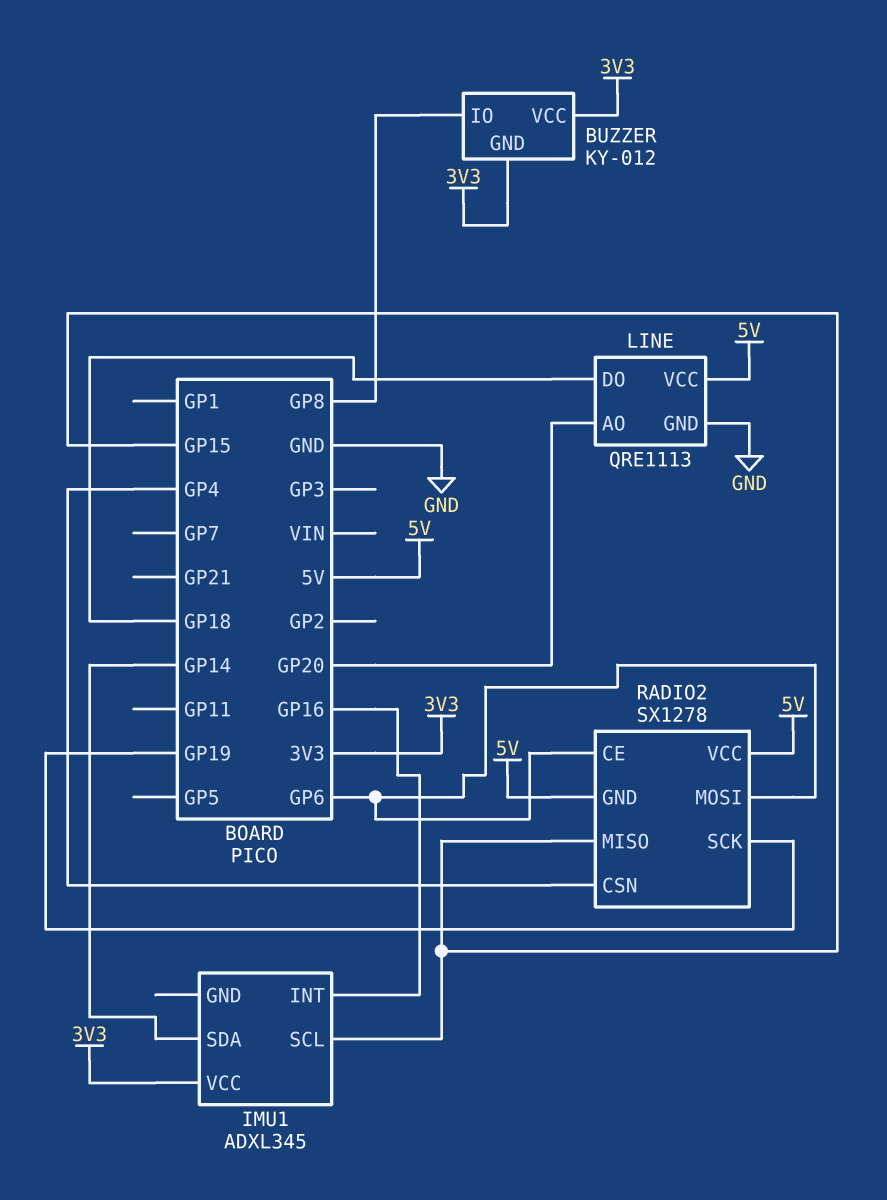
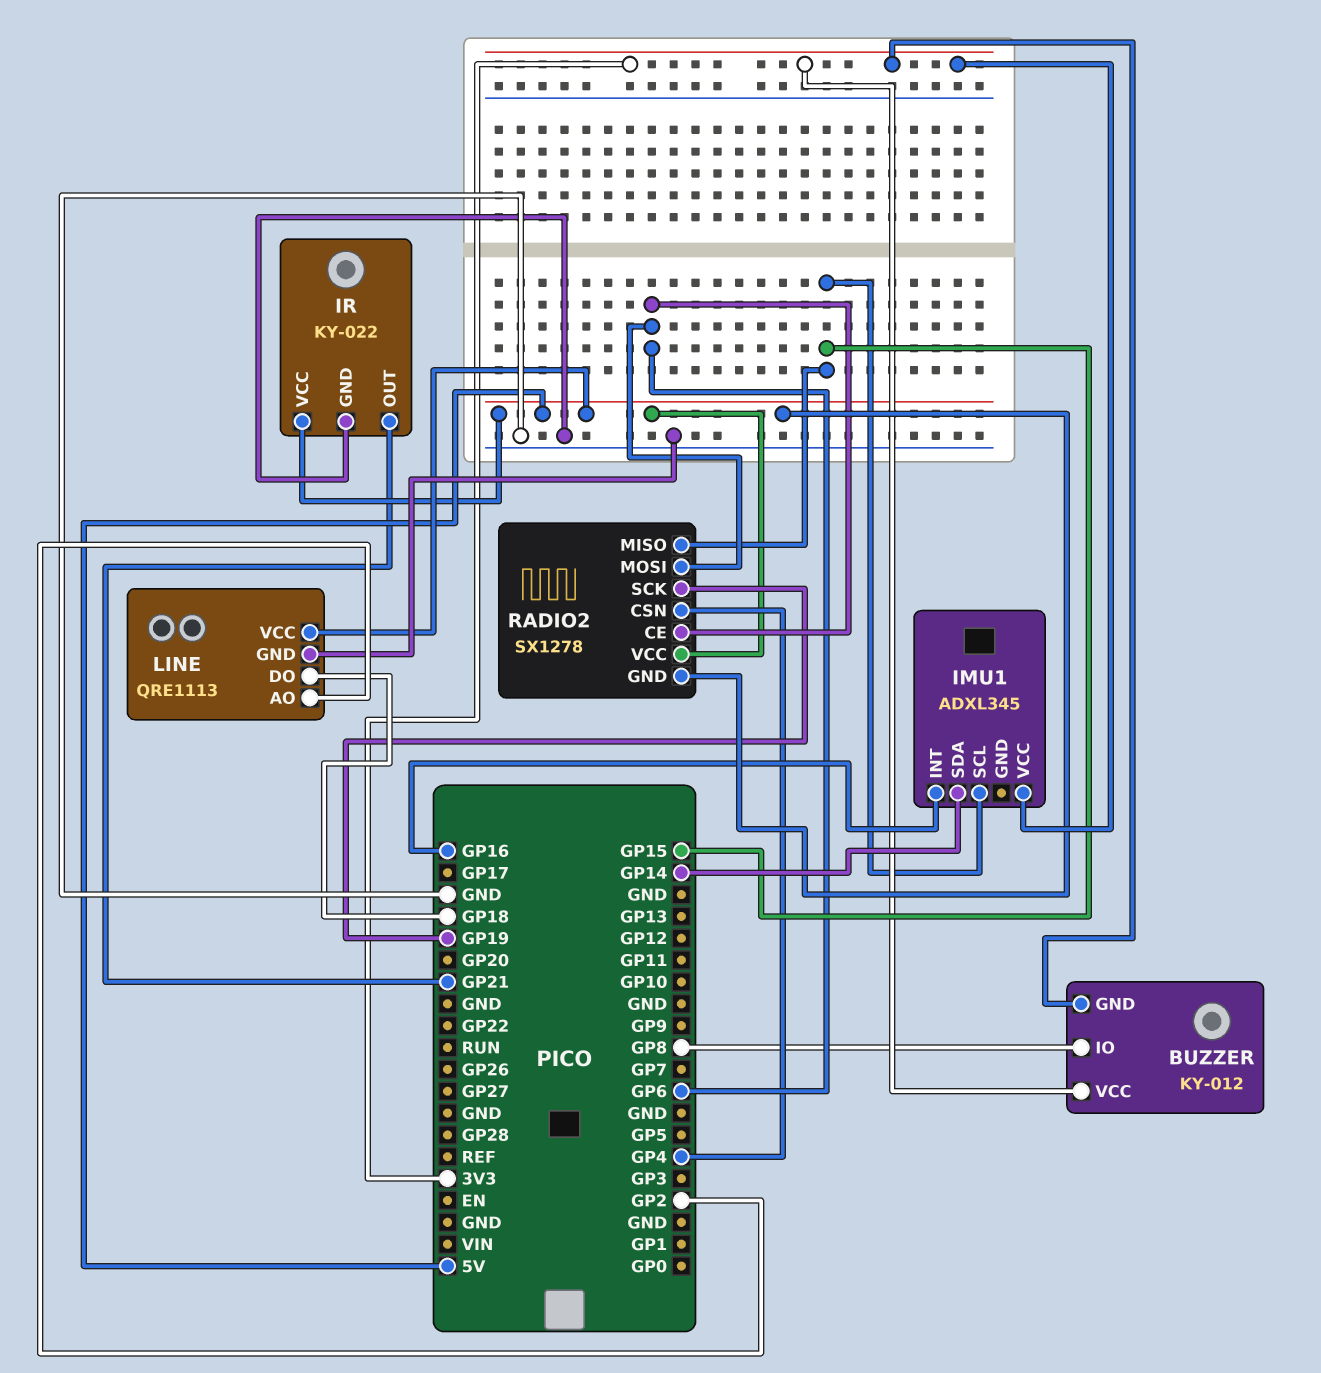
IR: none -> KY-022
IR pin GND: none -> GND
IR pin OUT: none -> GP21
IR pin VCC: none -> 5V
LINE pin AO: GP20 -> GP2

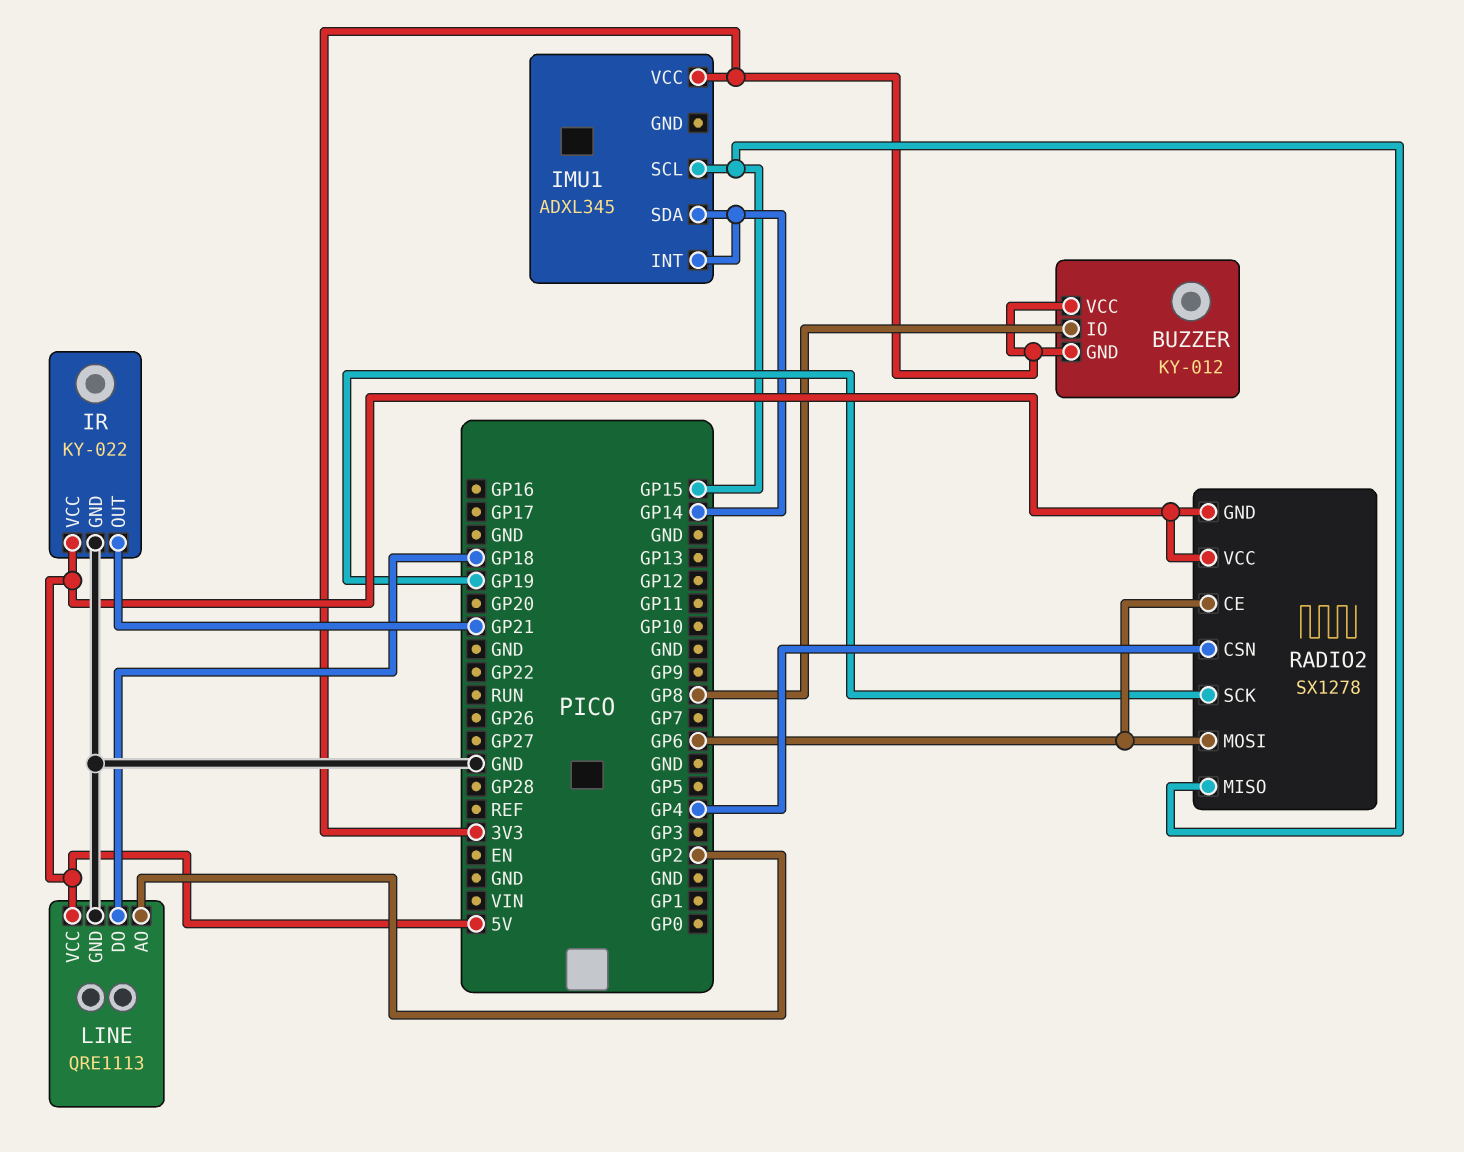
IMU1 pin INT: GP16 -> GP14

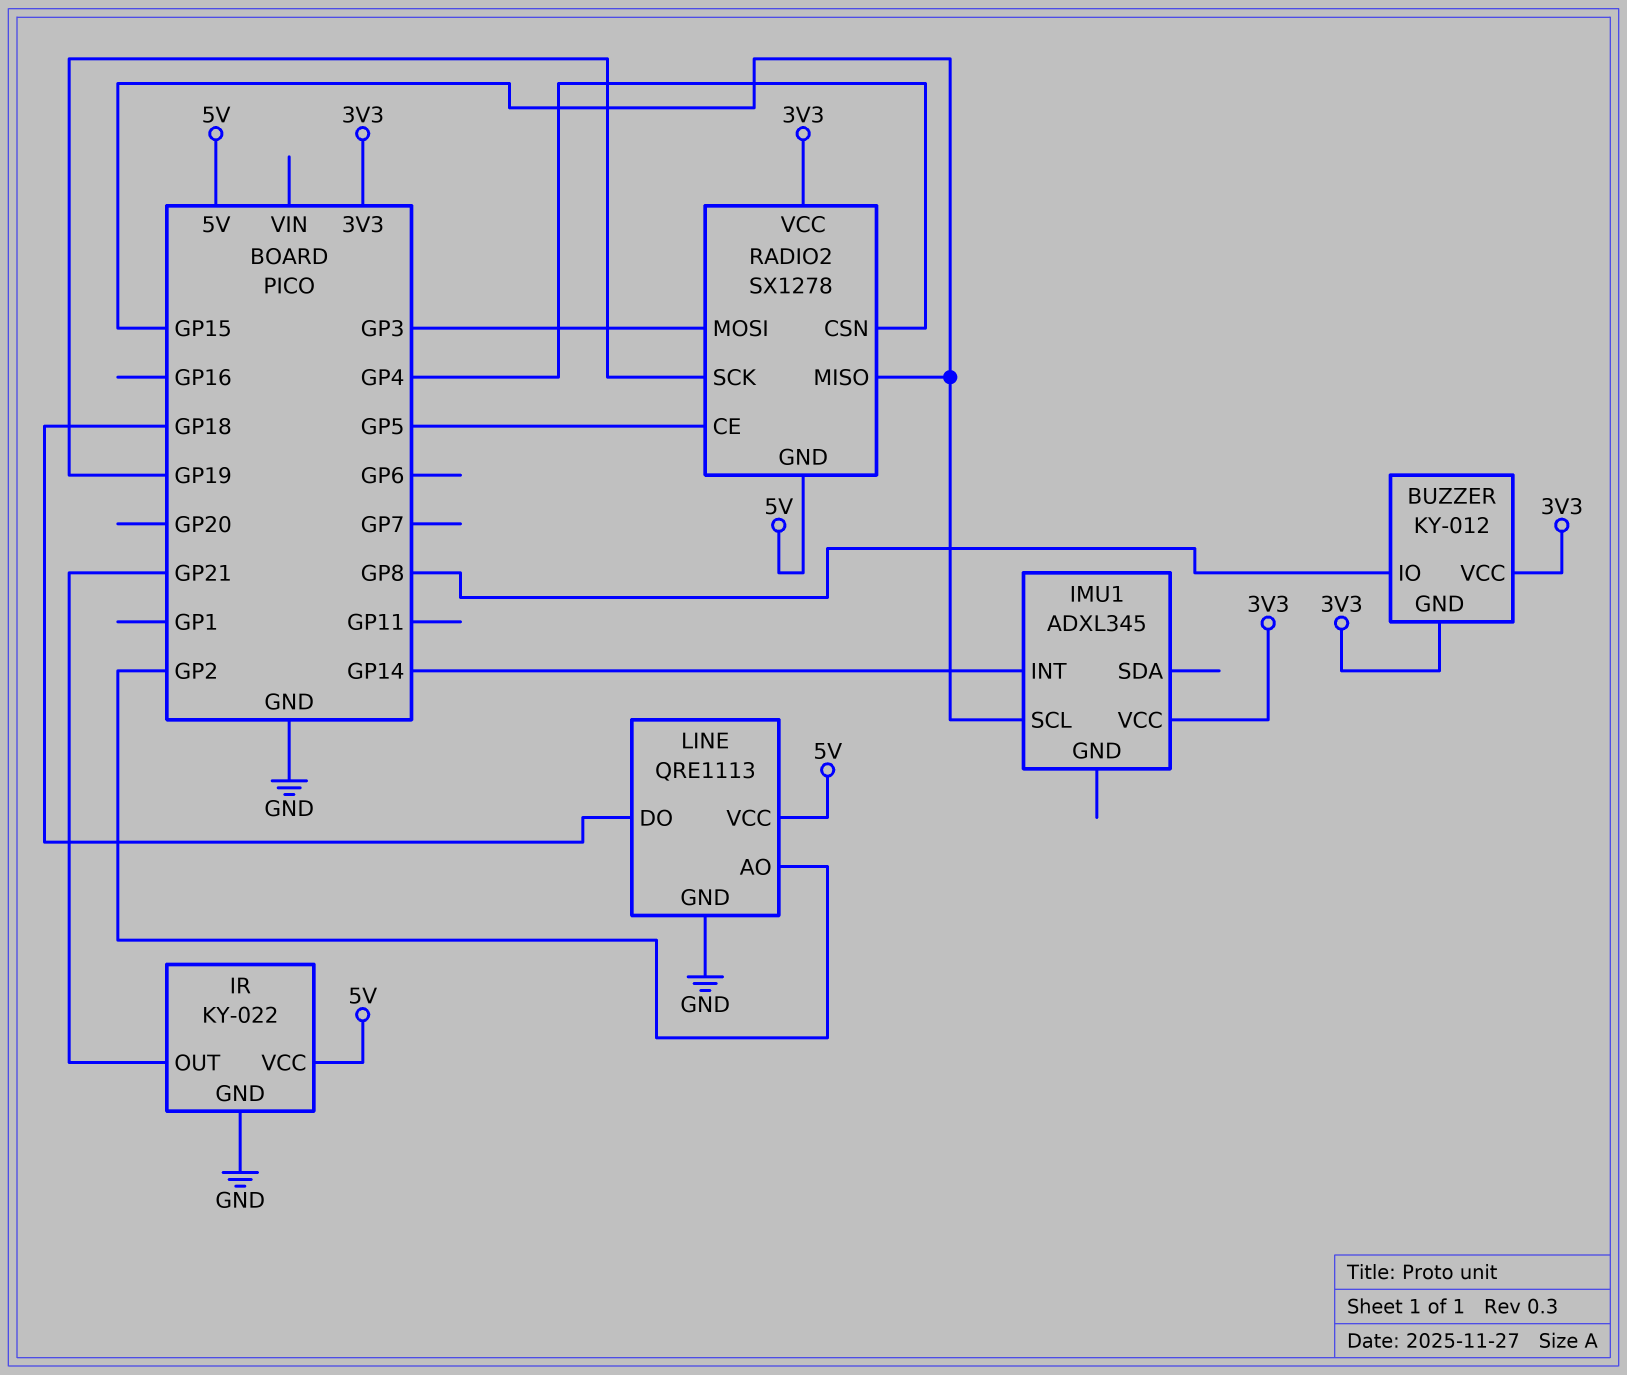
IMU1 pin SDA: GP14 -> none
RADIO2 pin CE: GP6 -> GP5
RADIO2 pin MOSI: GP6 -> GP3
RADIO2 pin VCC: 5V -> 3V3

